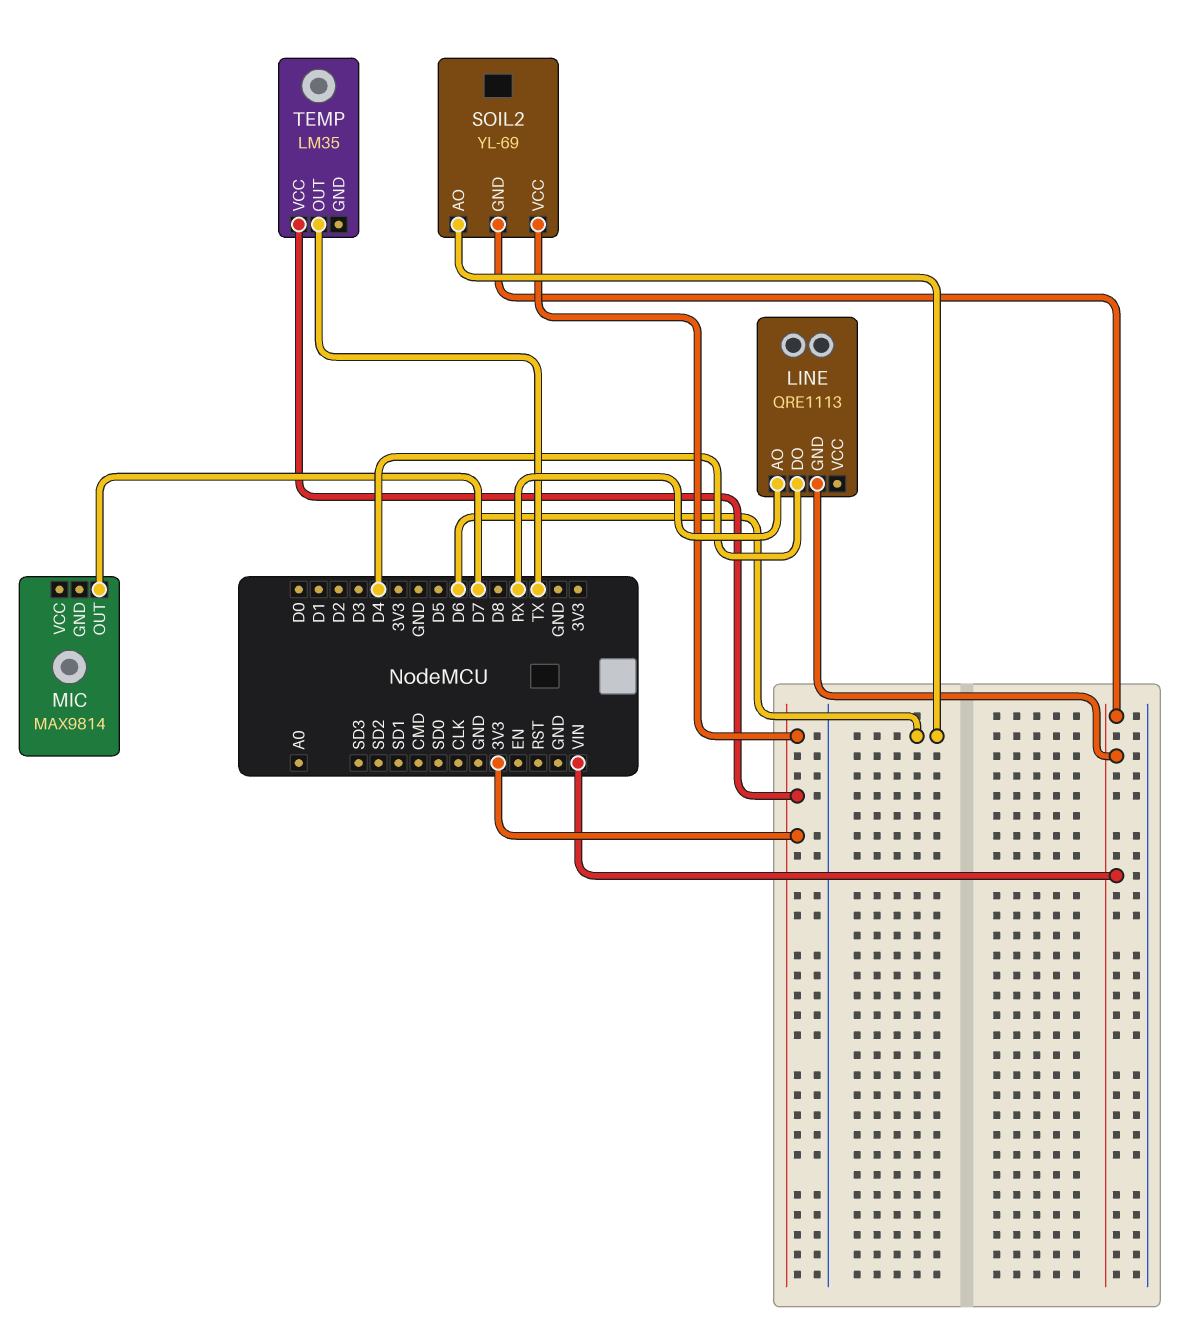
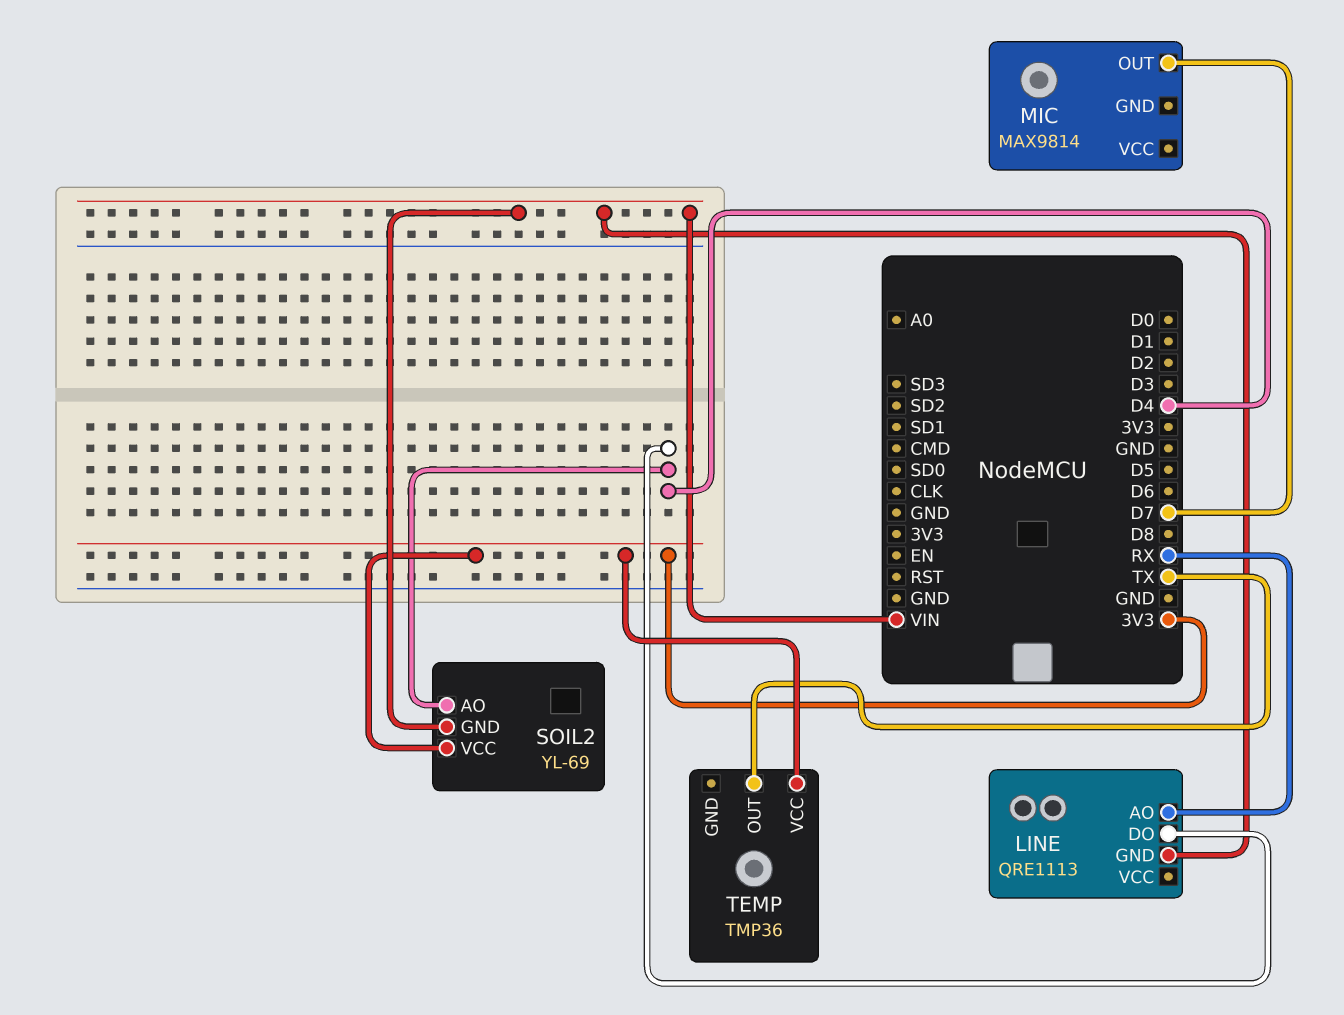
SOIL2 pin AO: D6 -> D4
TEMP: LM35 -> TMP36

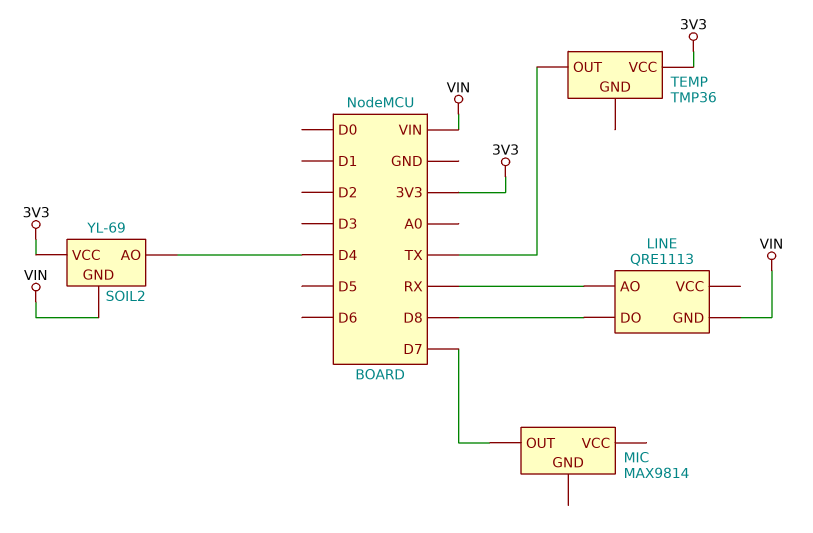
LINE pin DO: D4 -> D8

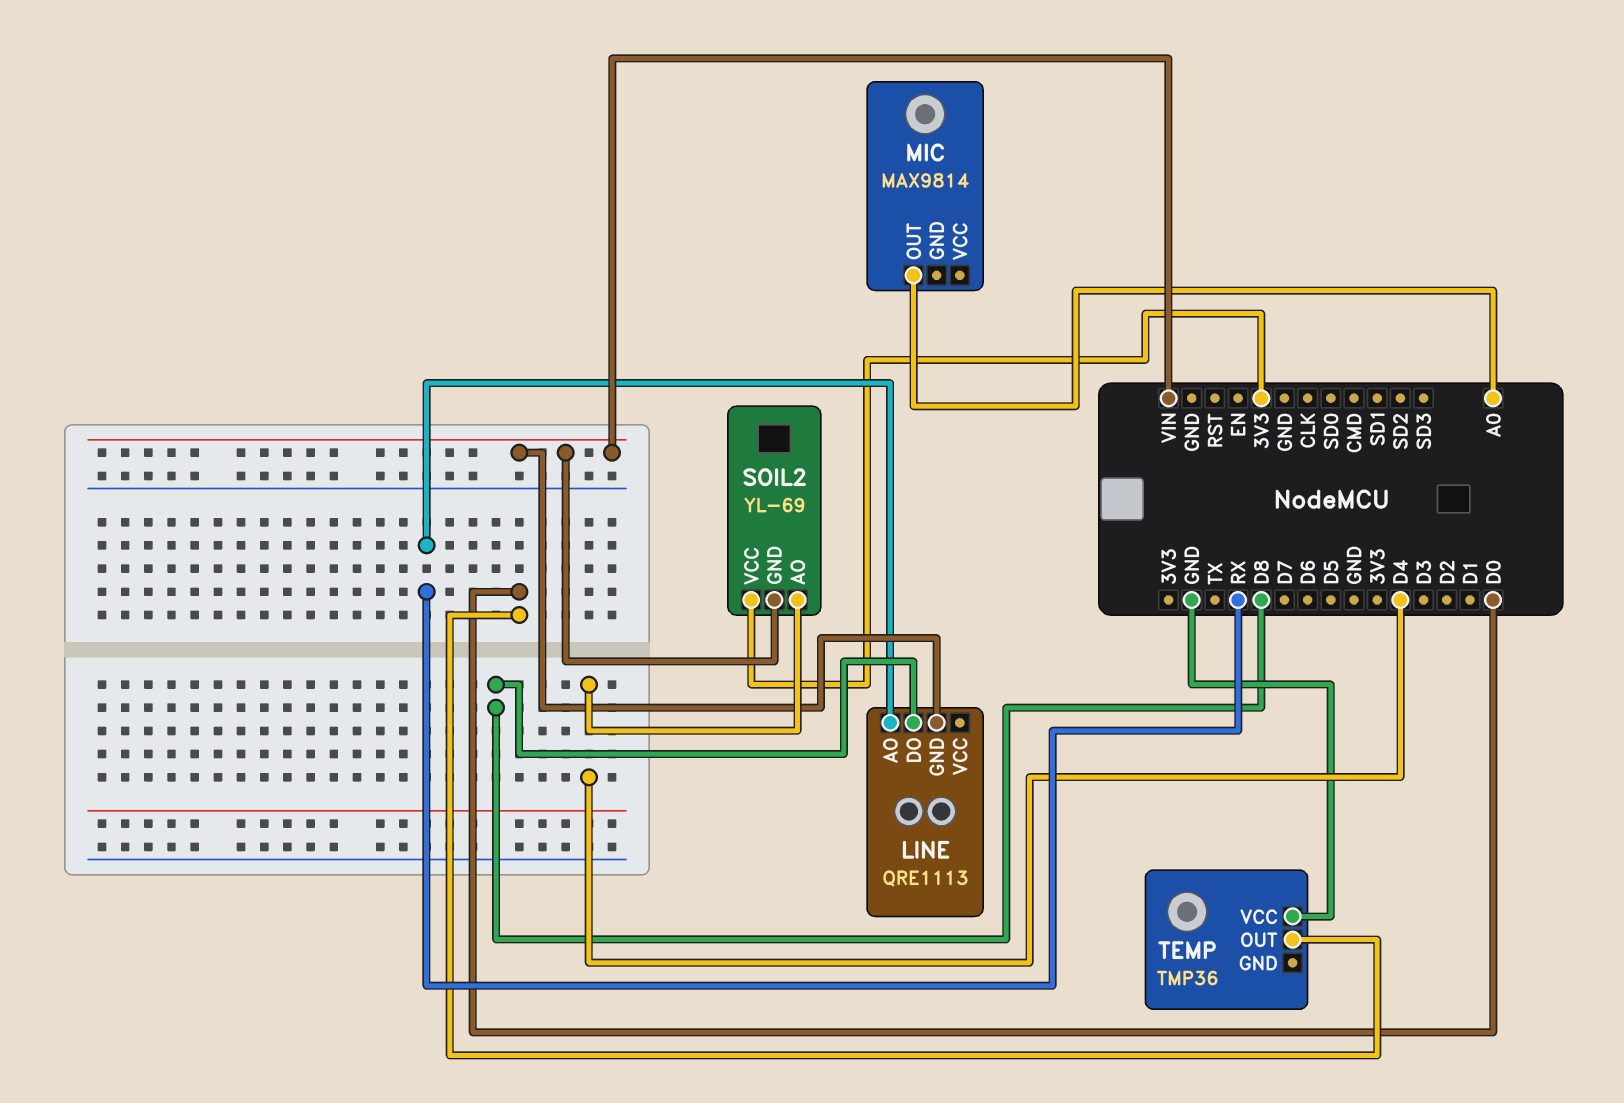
MIC pin OUT: D7 -> A0
TEMP pin OUT: TX -> D0
TEMP pin VCC: 3V3 -> GND

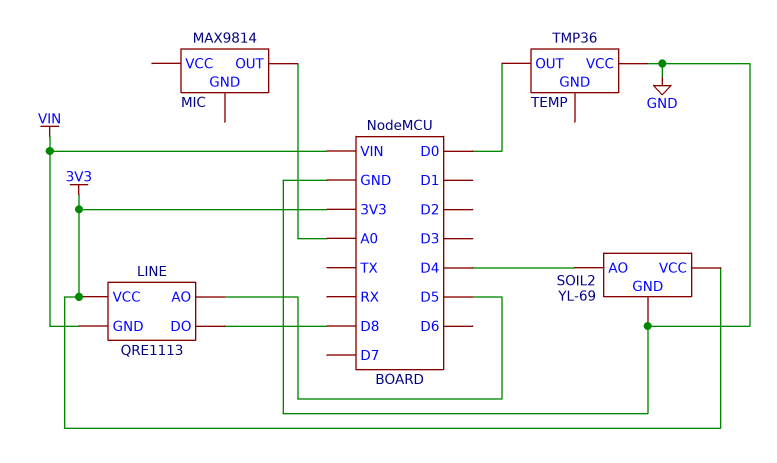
LINE pin AO: RX -> D5
LINE pin VCC: none -> 3V3
SOIL2 pin GND: VIN -> GND

